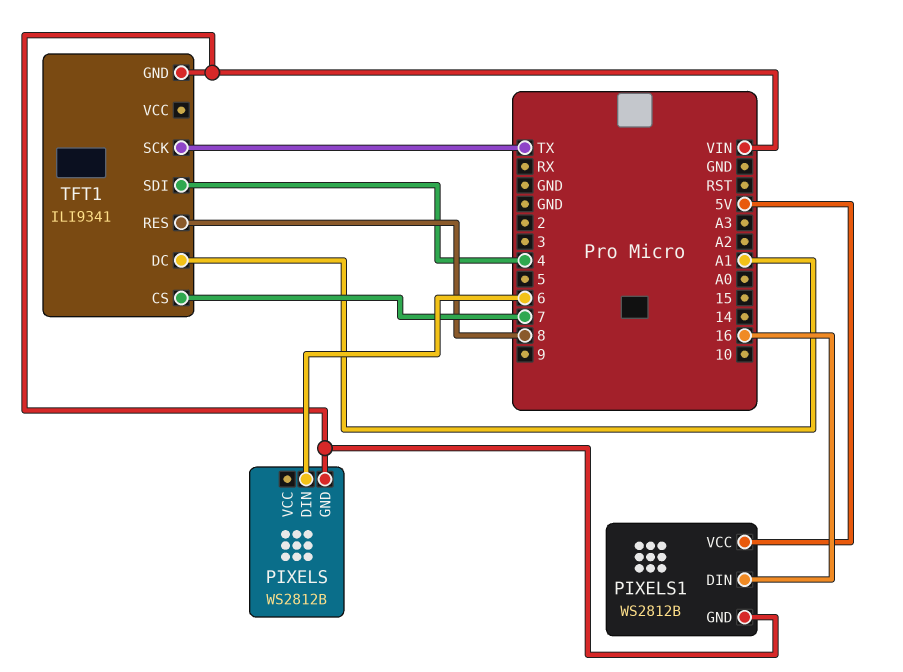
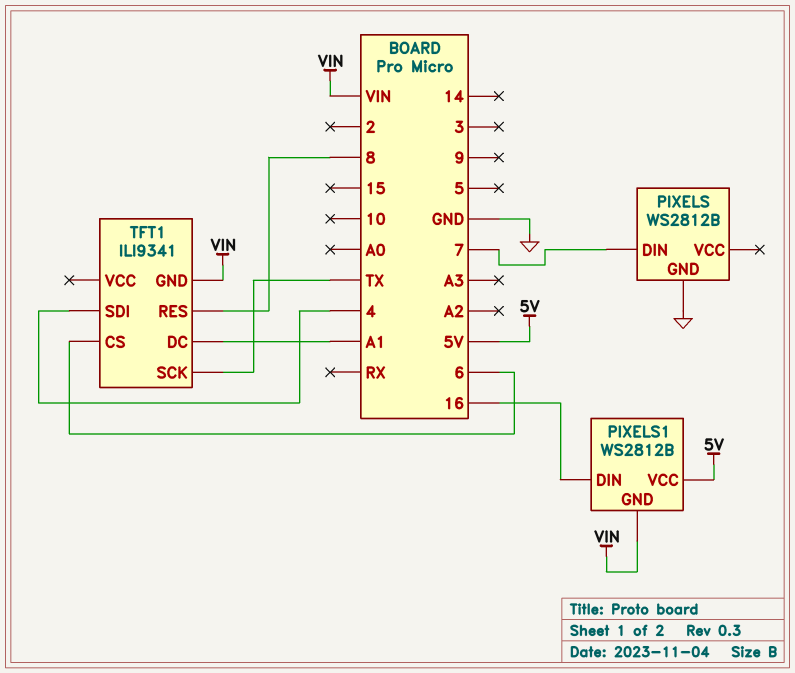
PIXELS pin DIN: 6 -> 7
PIXELS pin GND: VIN -> GND
TFT1 pin CS: 7 -> 6

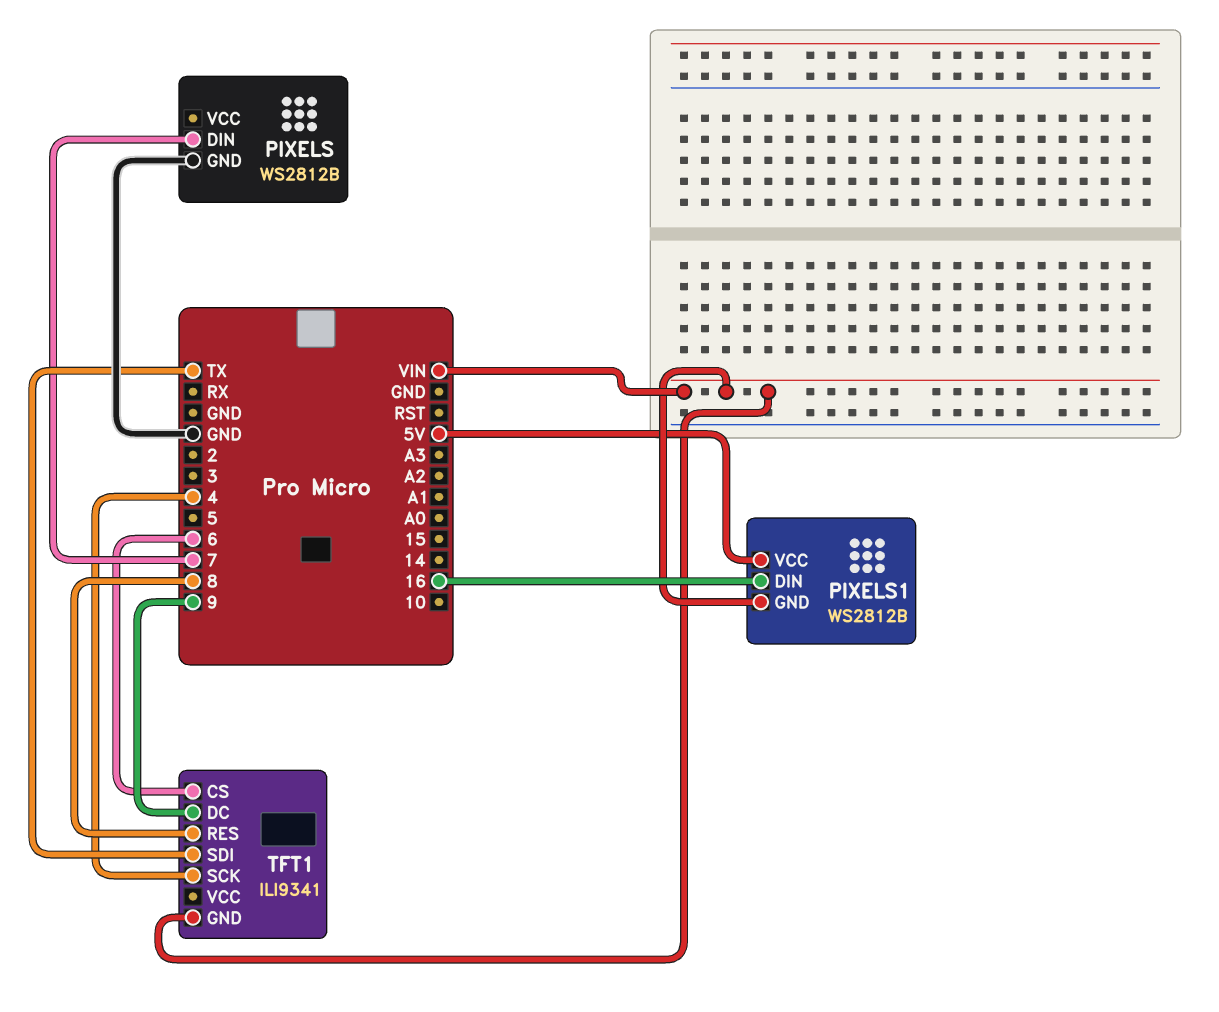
TFT1 pin DC: A1 -> 9
TFT1 pin SCK: TX -> 4
TFT1 pin SDI: 4 -> TX

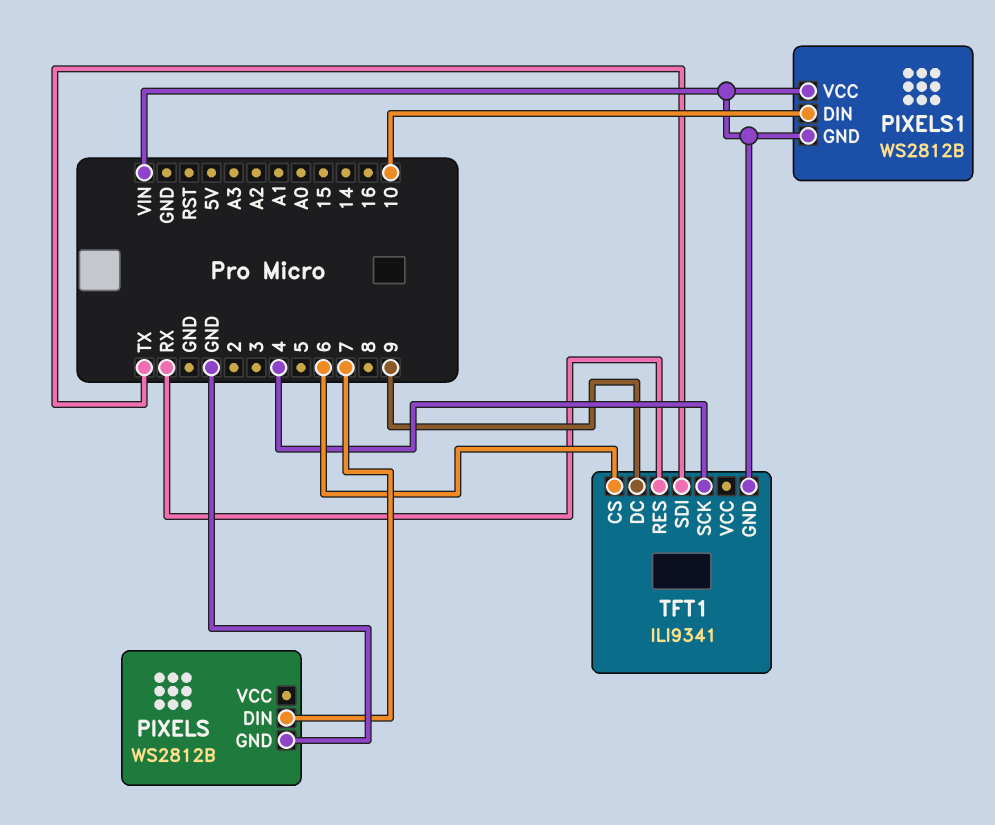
PIXELS1 pin DIN: 16 -> 10
PIXELS1 pin VCC: 5V -> VIN
TFT1 pin RES: 8 -> RX

